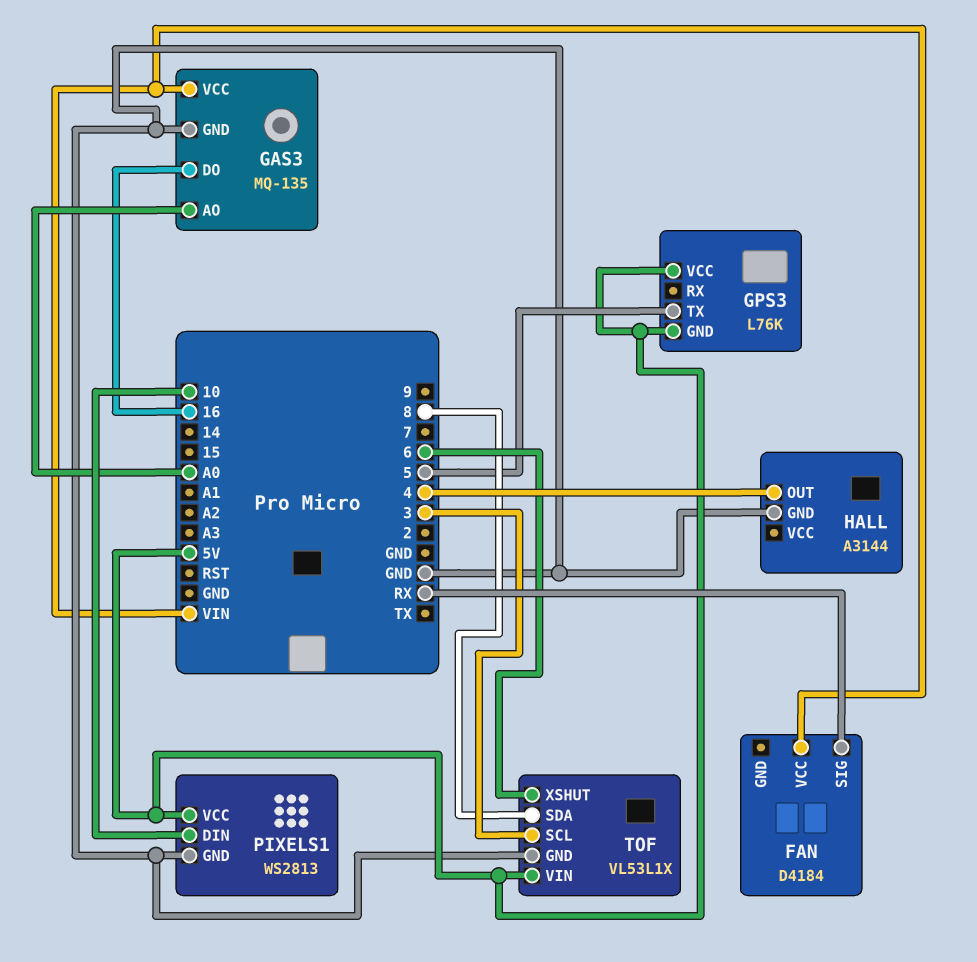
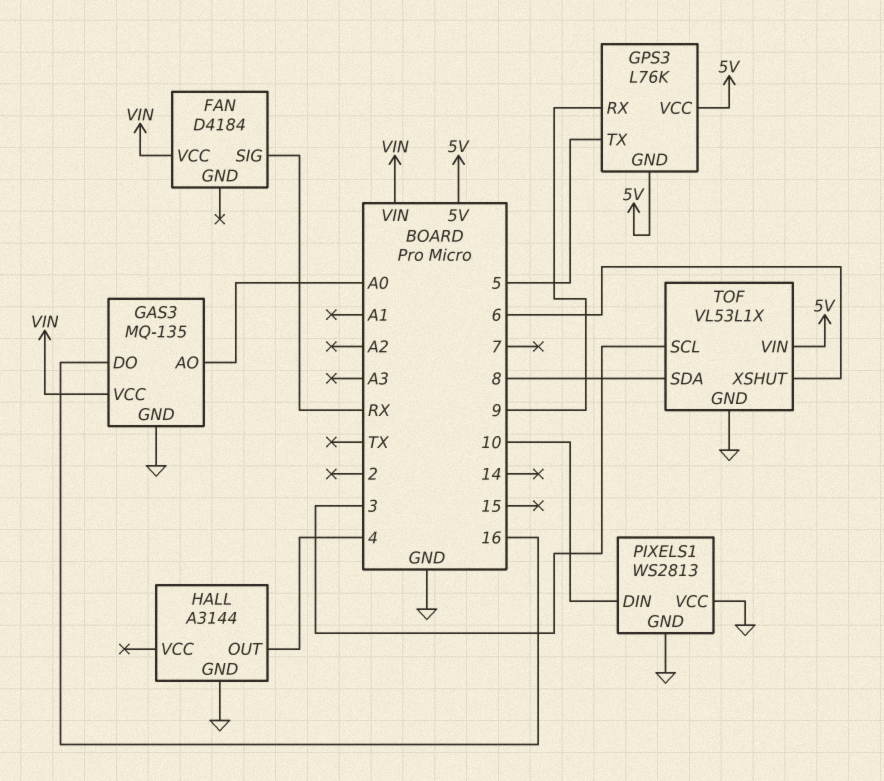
GPS3 pin RX: none -> 9
PIXELS1 pin VCC: 5V -> GND

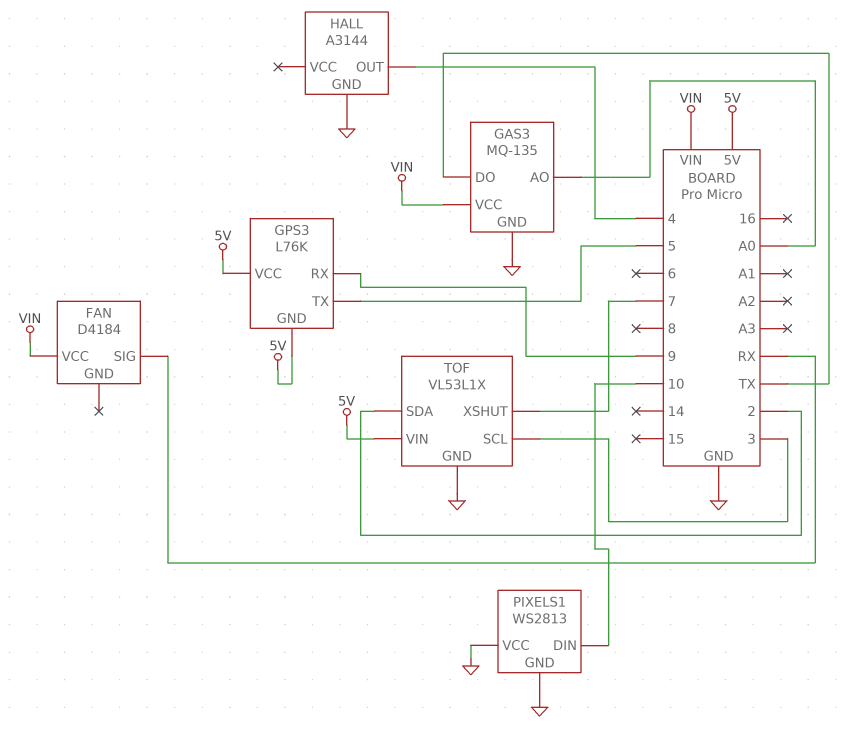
GAS3 pin DO: 16 -> TX
TOF pin SDA: 8 -> 2
TOF pin XSHUT: 6 -> 7

